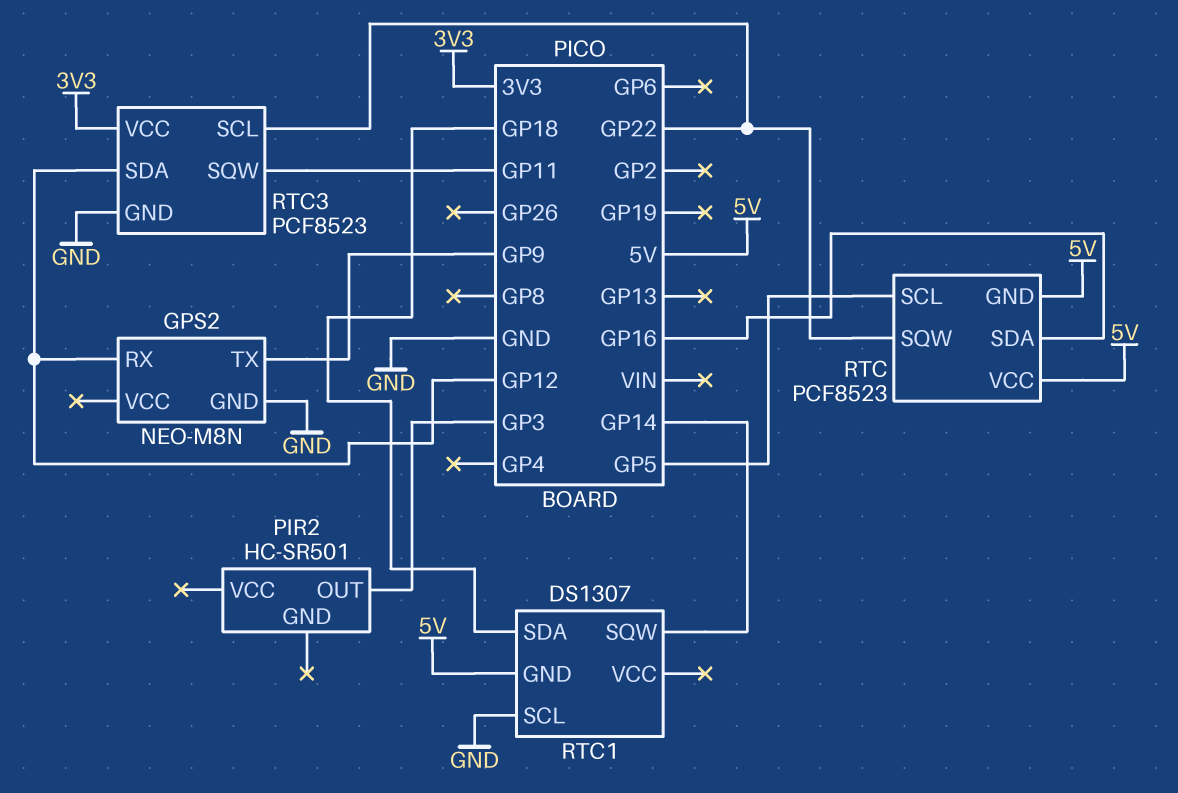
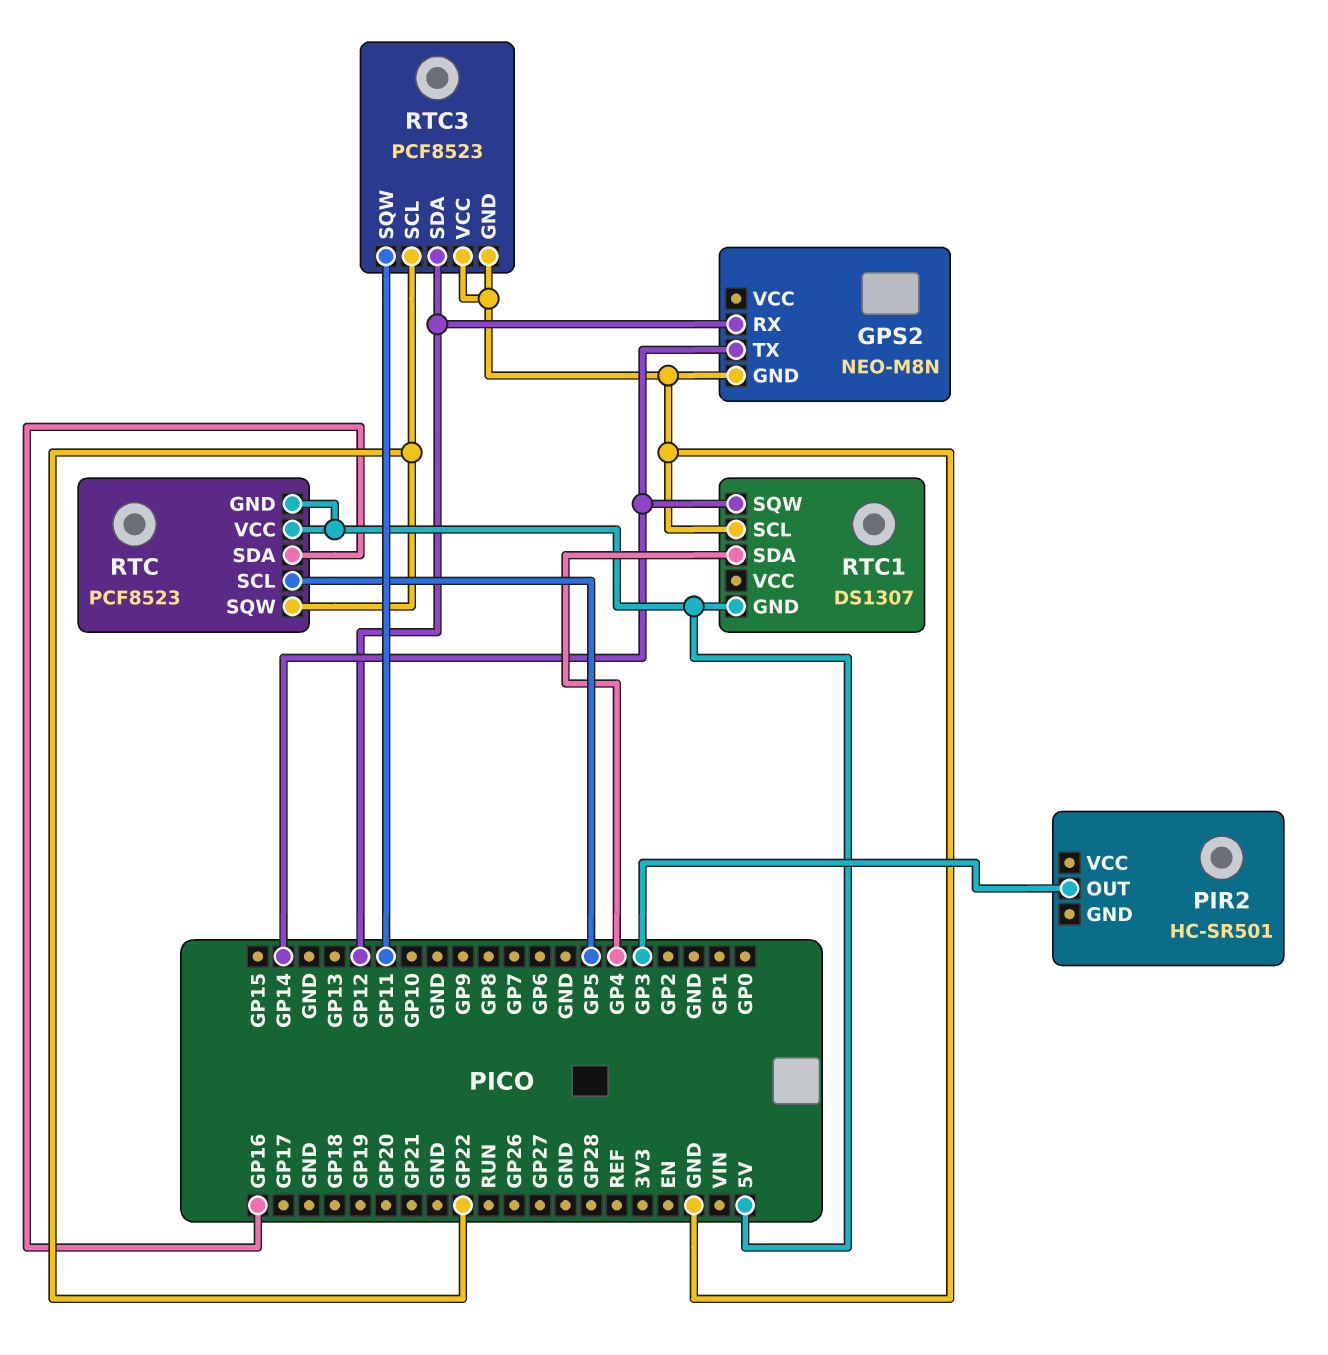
GPS2 pin TX: GP9 -> GP14
RTC1 pin SDA: GP18 -> GP4
RTC3 pin VCC: 3V3 -> GND

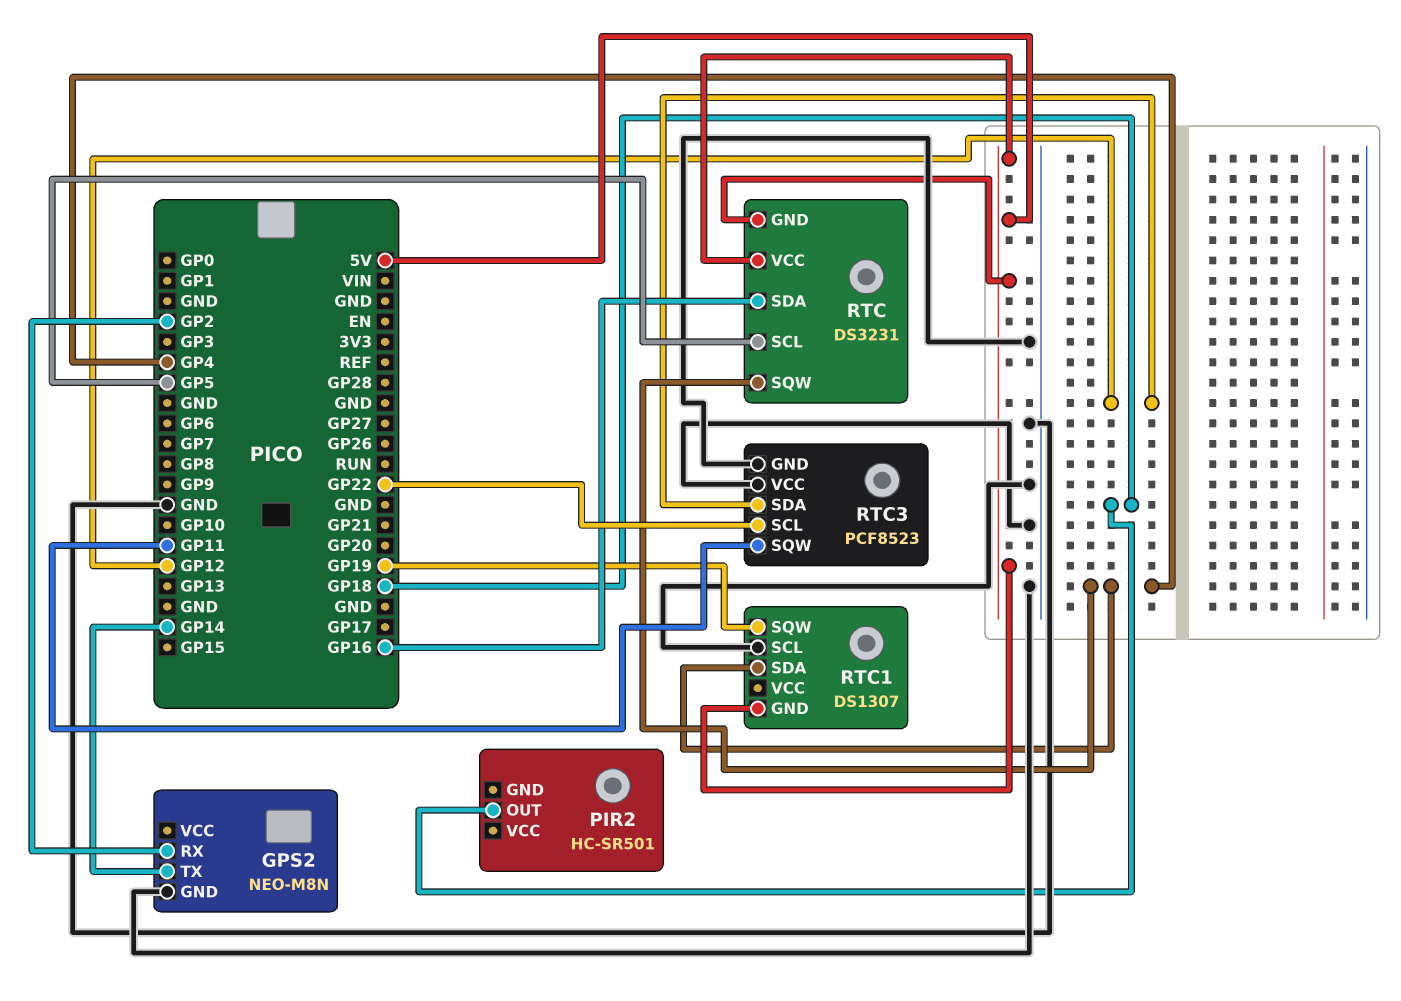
GPS2 pin RX: GP12 -> GP2
PIR2 pin OUT: GP3 -> GP18
RTC: PCF8523 -> DS3231
RTC pin SQW: GP22 -> GP4
RTC1 pin SQW: GP14 -> GP19

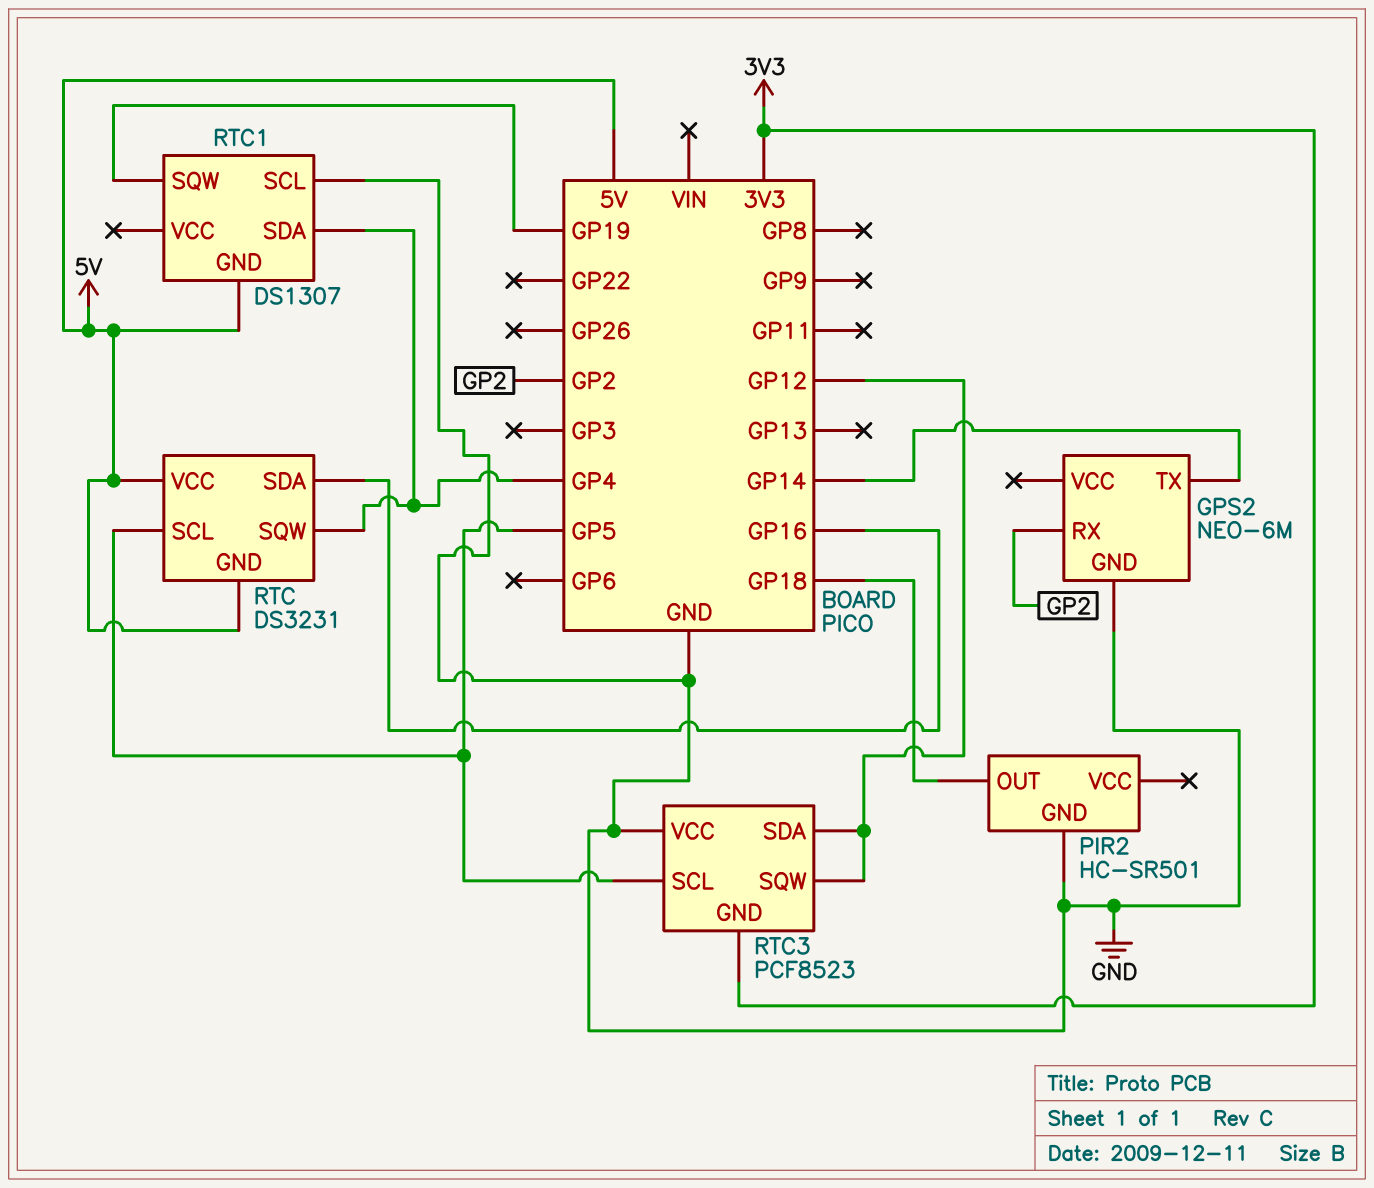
GPS2: NEO-M8N -> NEO-6M
PIR2 pin GND: none -> GND
RTC3 pin GND: GND -> 3V3
RTC3 pin SCL: GP22 -> GP5
RTC3 pin SQW: GP11 -> GP12

